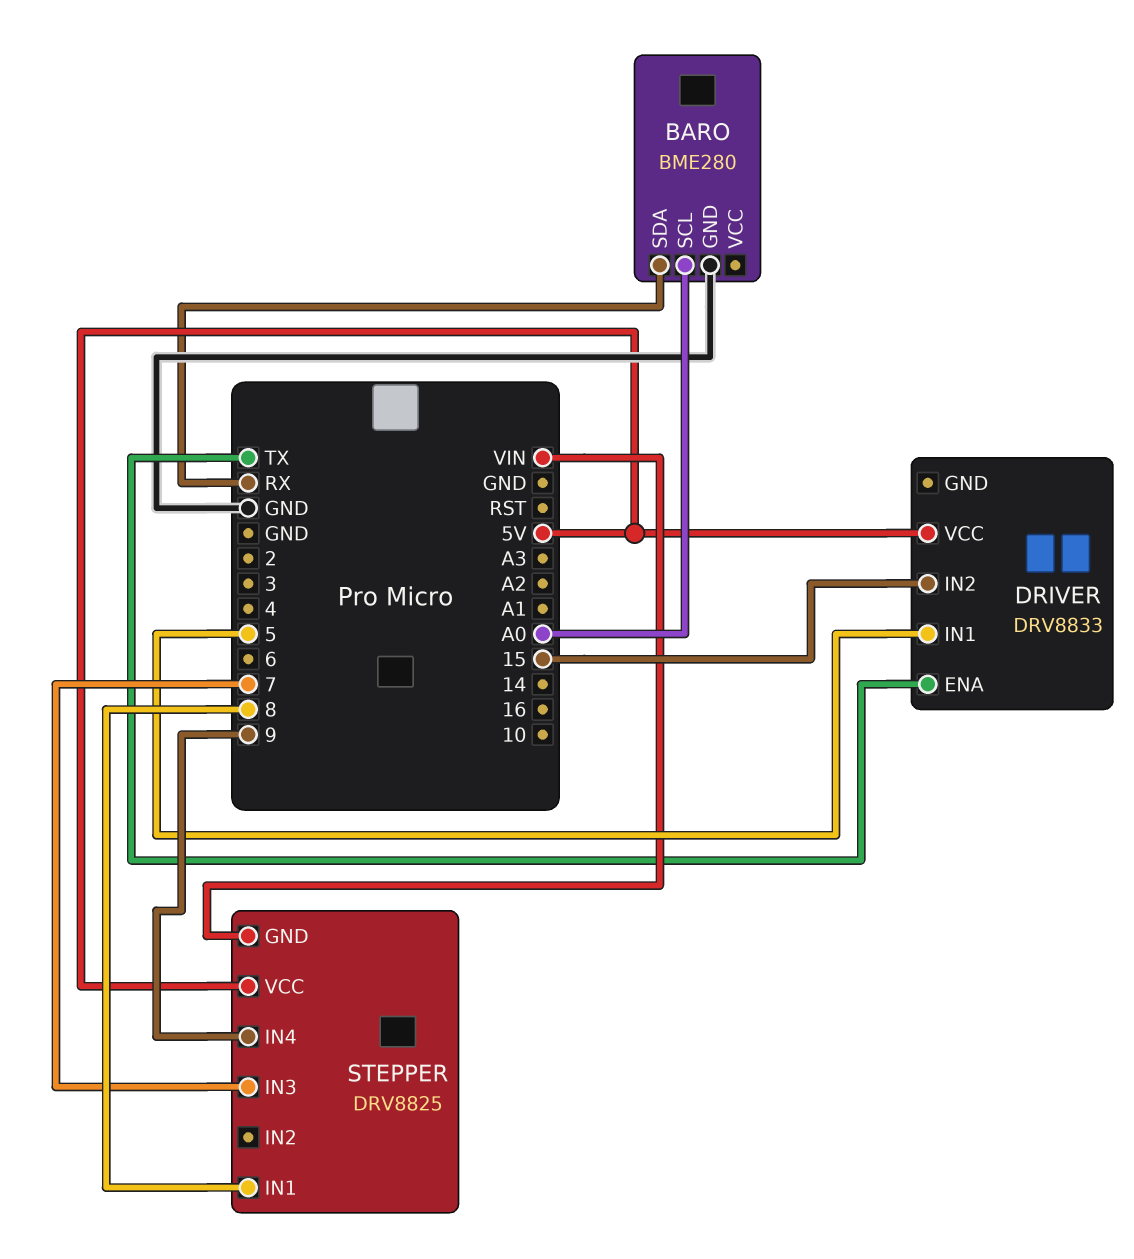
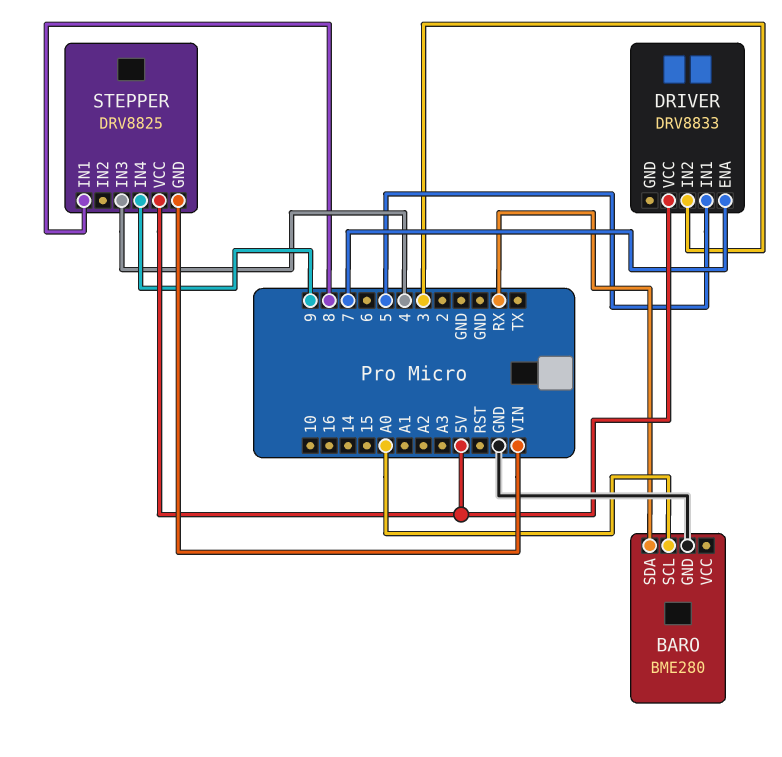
DRIVER pin ENA: TX -> 7
DRIVER pin IN2: 15 -> 3
STEPPER pin IN3: 7 -> 4

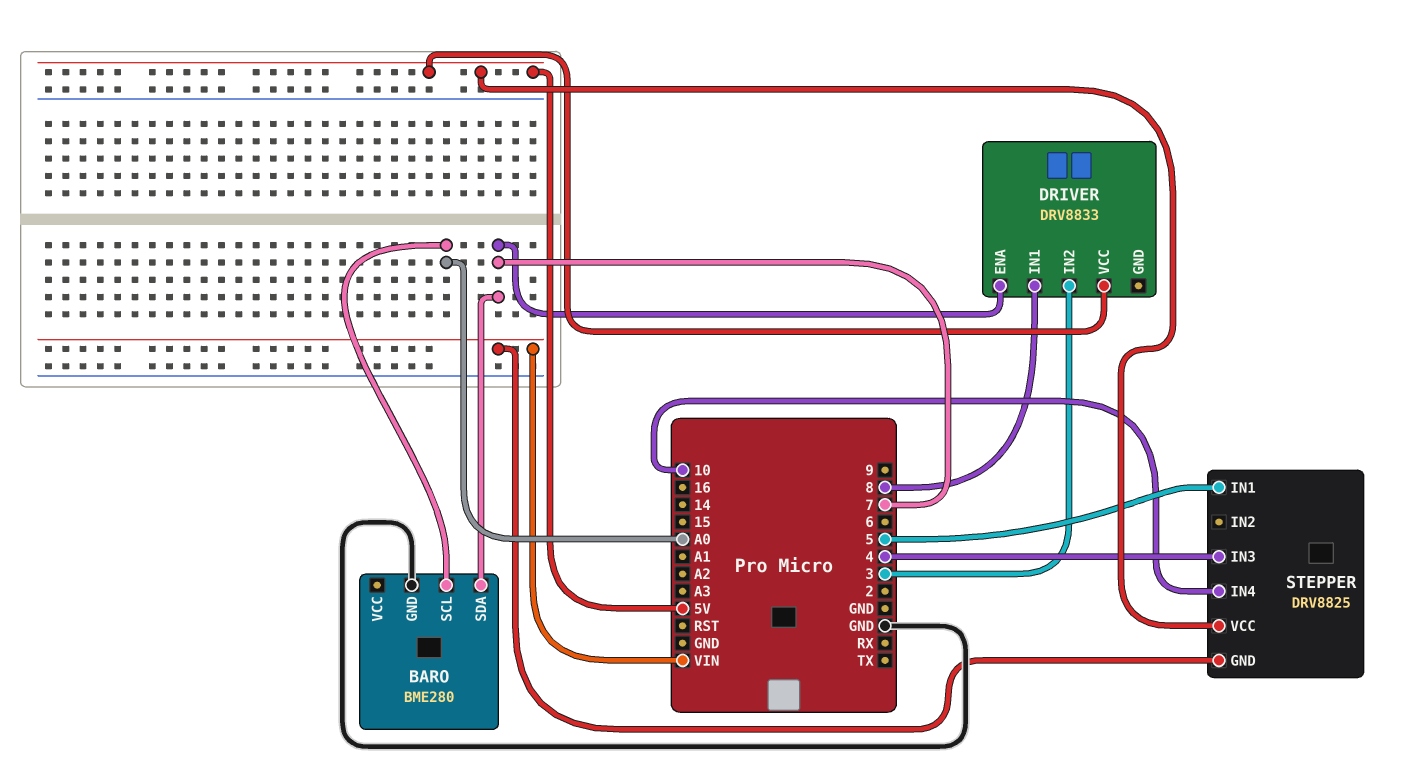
BARO pin SDA: RX -> 7
DRIVER pin IN1: 5 -> 8
STEPPER pin IN1: 8 -> 5
STEPPER pin IN4: 9 -> 10

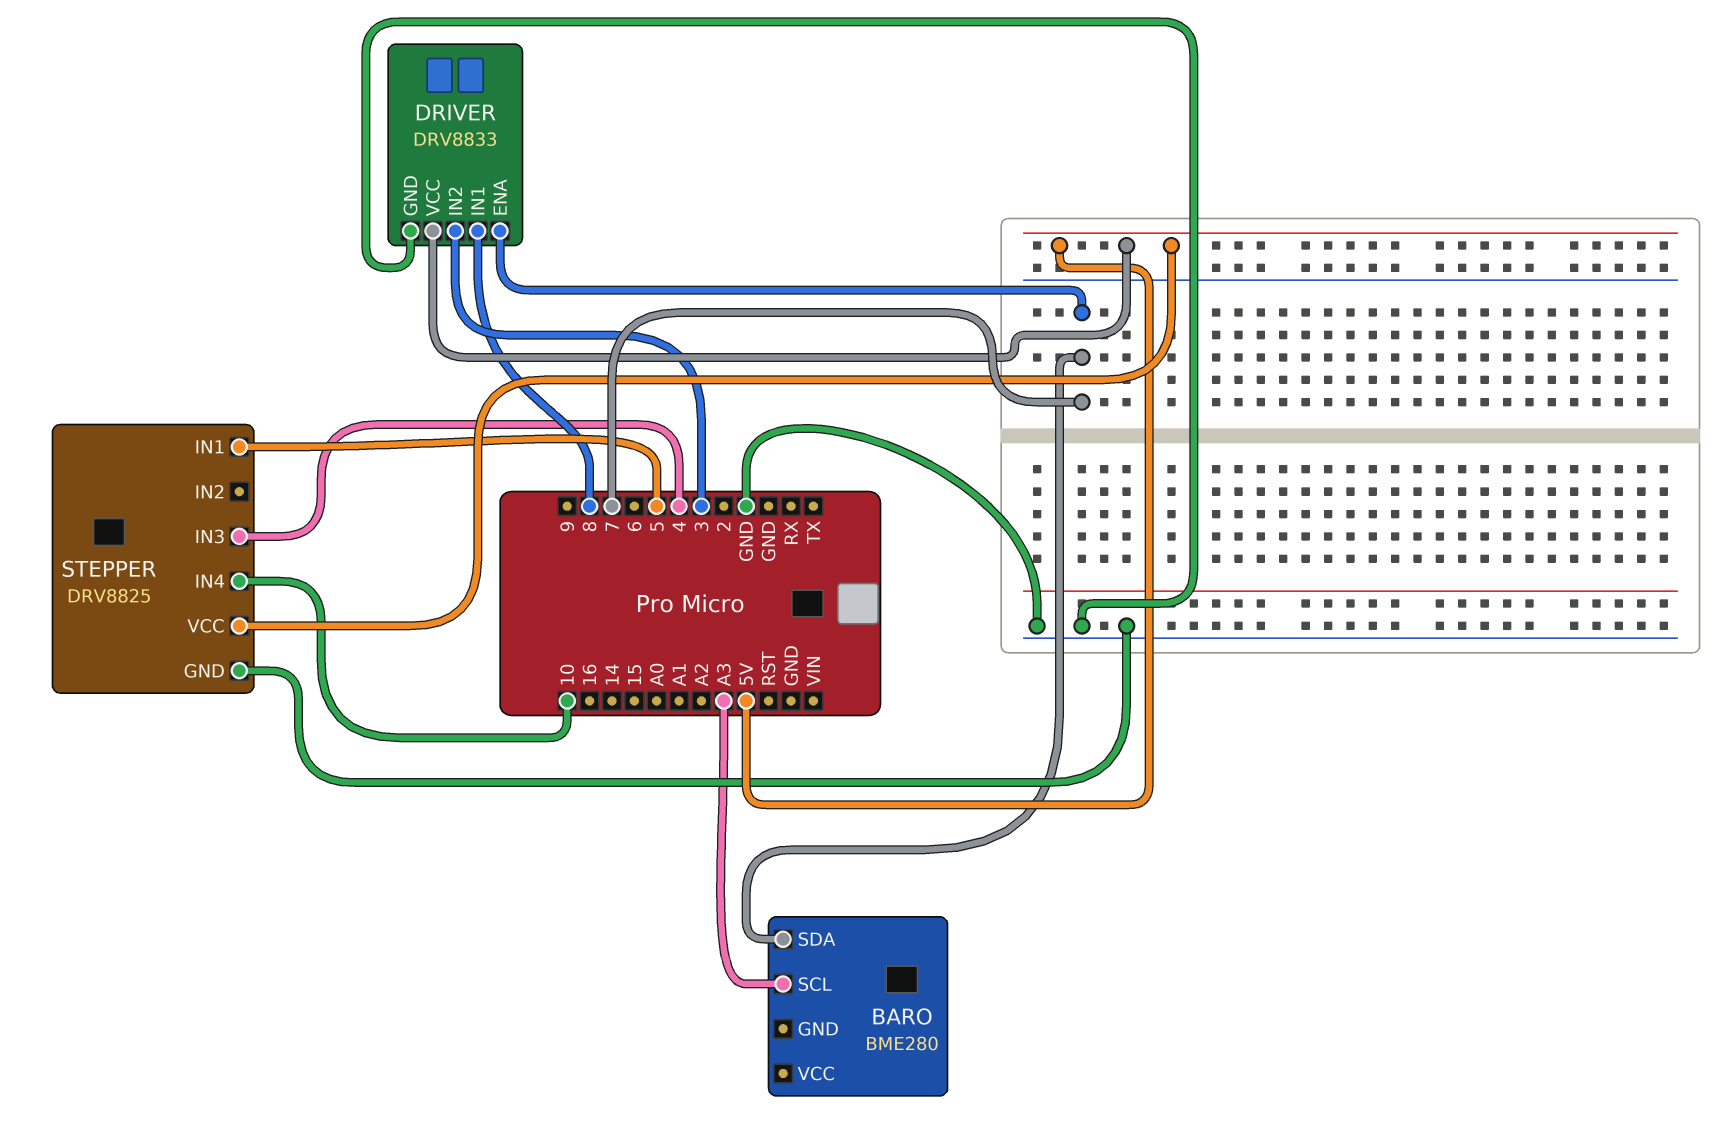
BARO pin GND: GND -> none
BARO pin SCL: A0 -> A3
DRIVER pin GND: none -> GND
STEPPER pin GND: VIN -> GND

